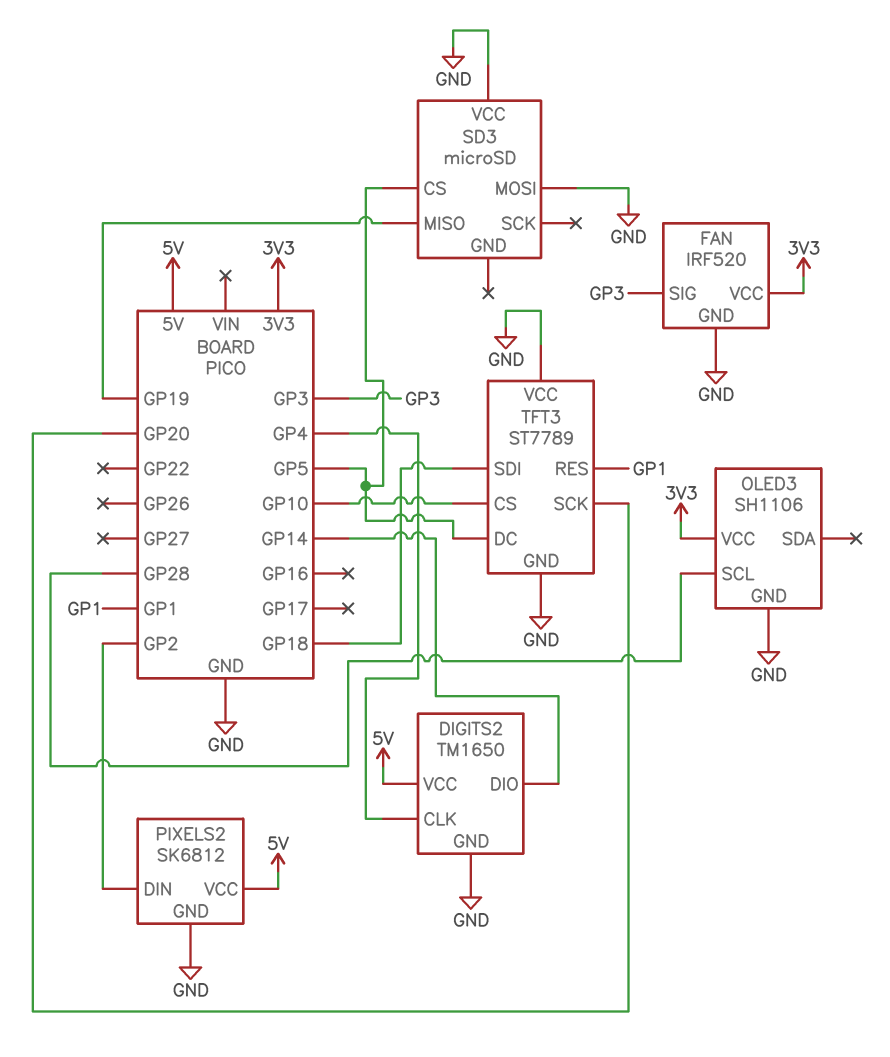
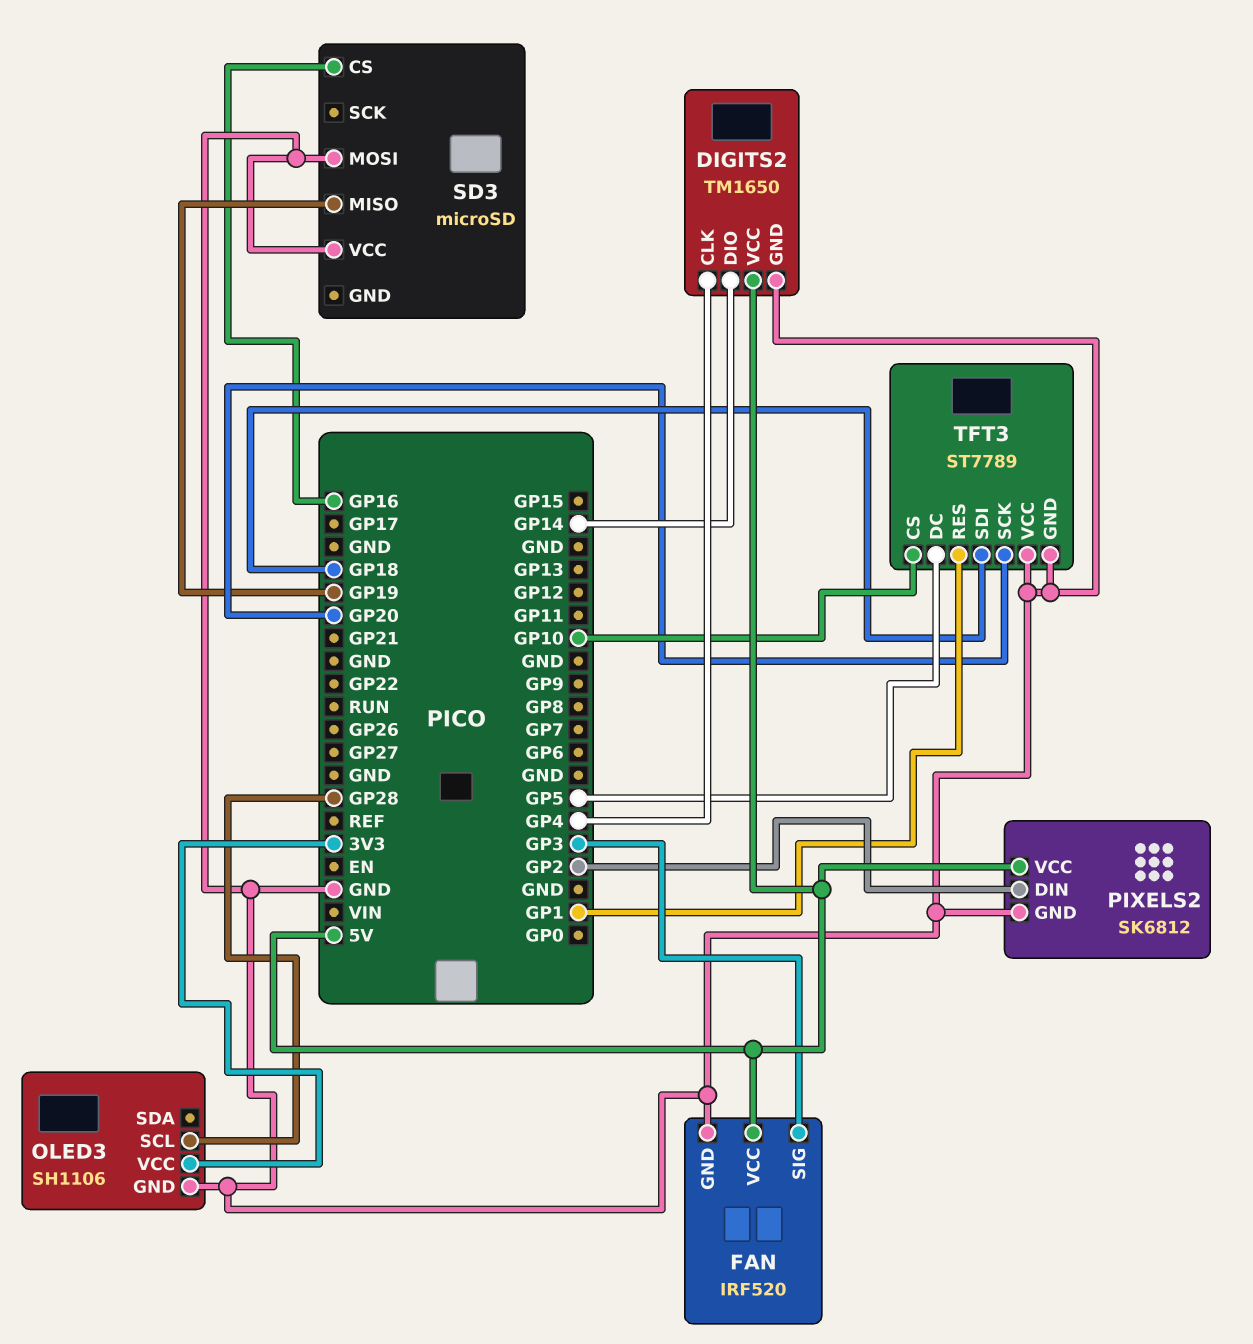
FAN pin VCC: 3V3 -> 5V
SD3 pin CS: GP5 -> GP16

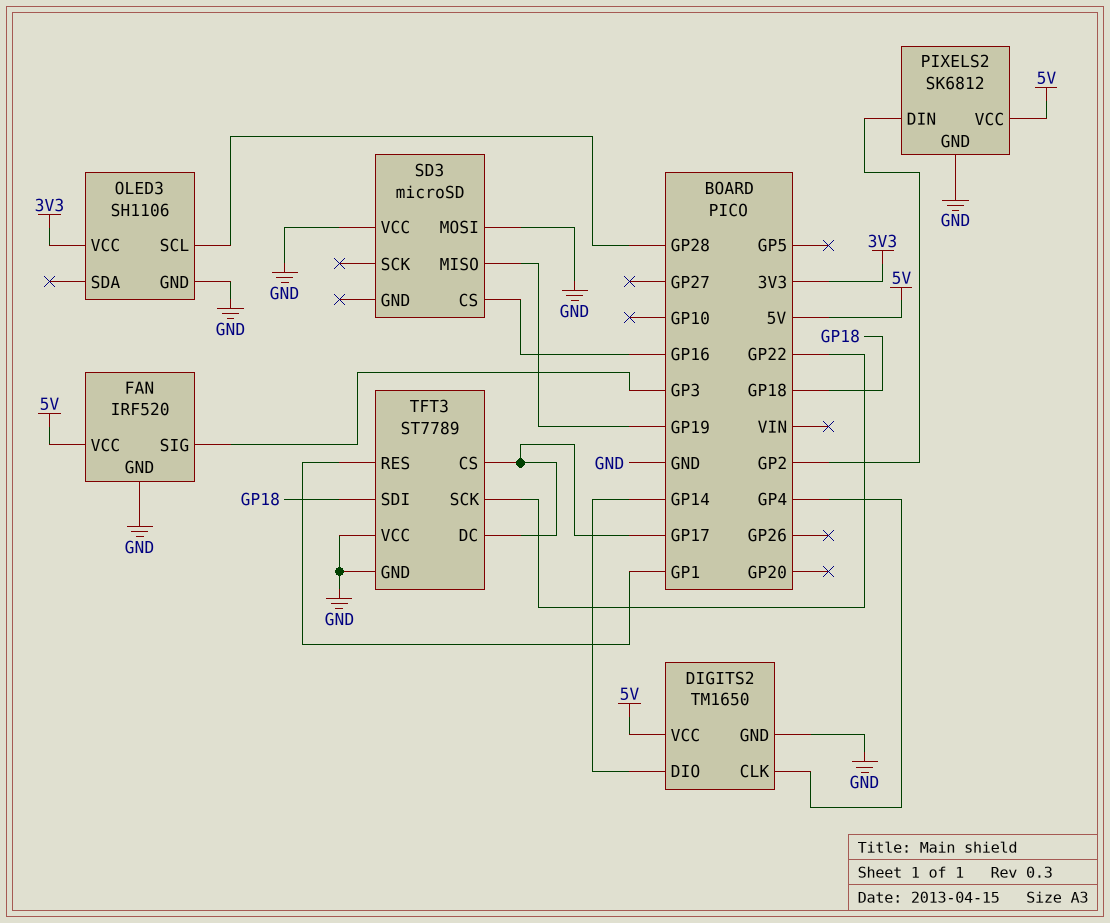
TFT3 pin CS: GP10 -> GP17
TFT3 pin DC: GP5 -> GP17
TFT3 pin SCK: GP20 -> GP22

